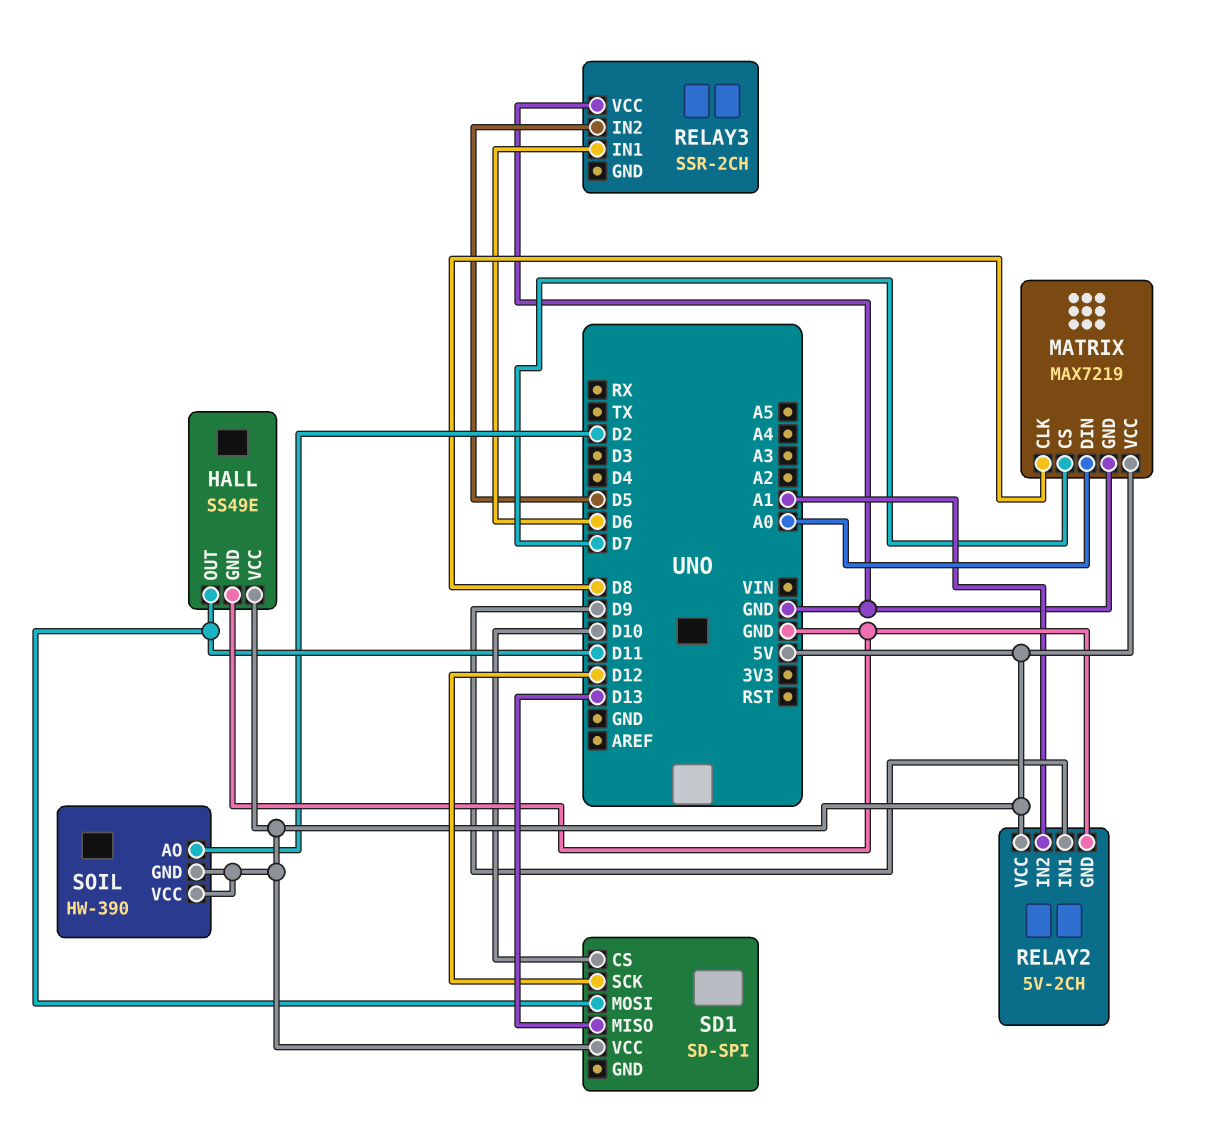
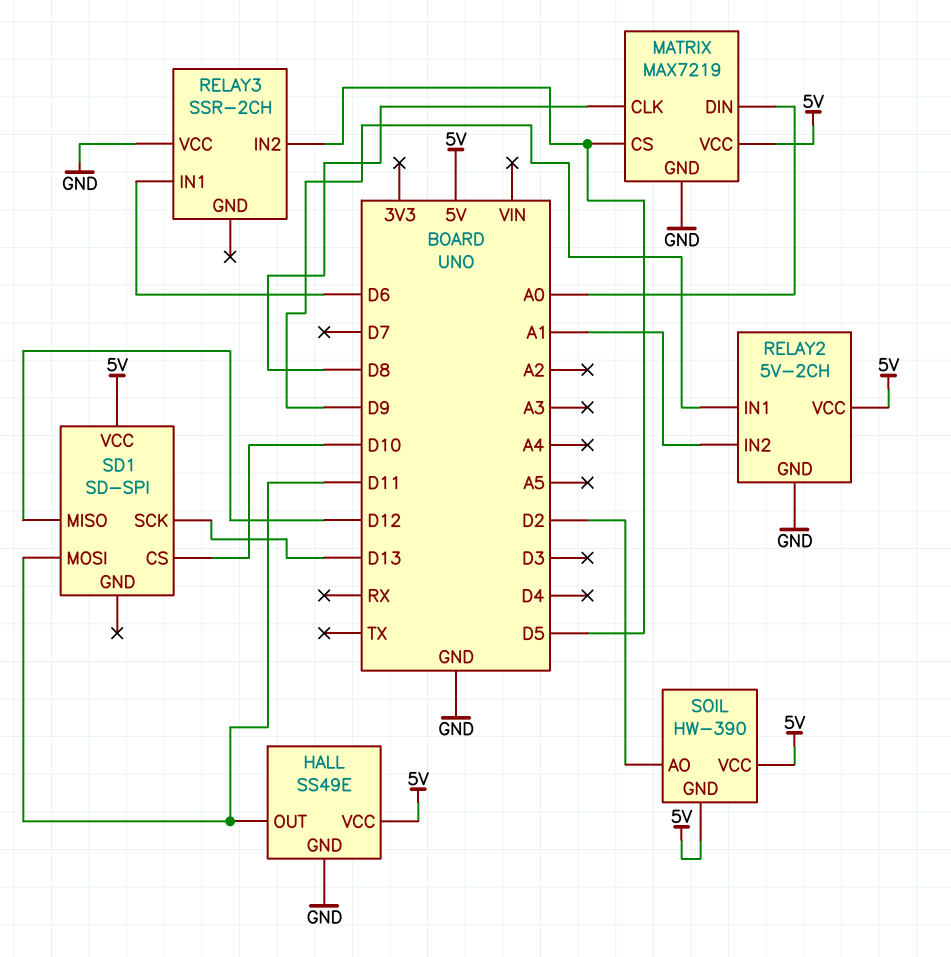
MATRIX pin CS: D7 -> D5
SD1 pin MISO: D13 -> D12
SD1 pin SCK: D12 -> D13

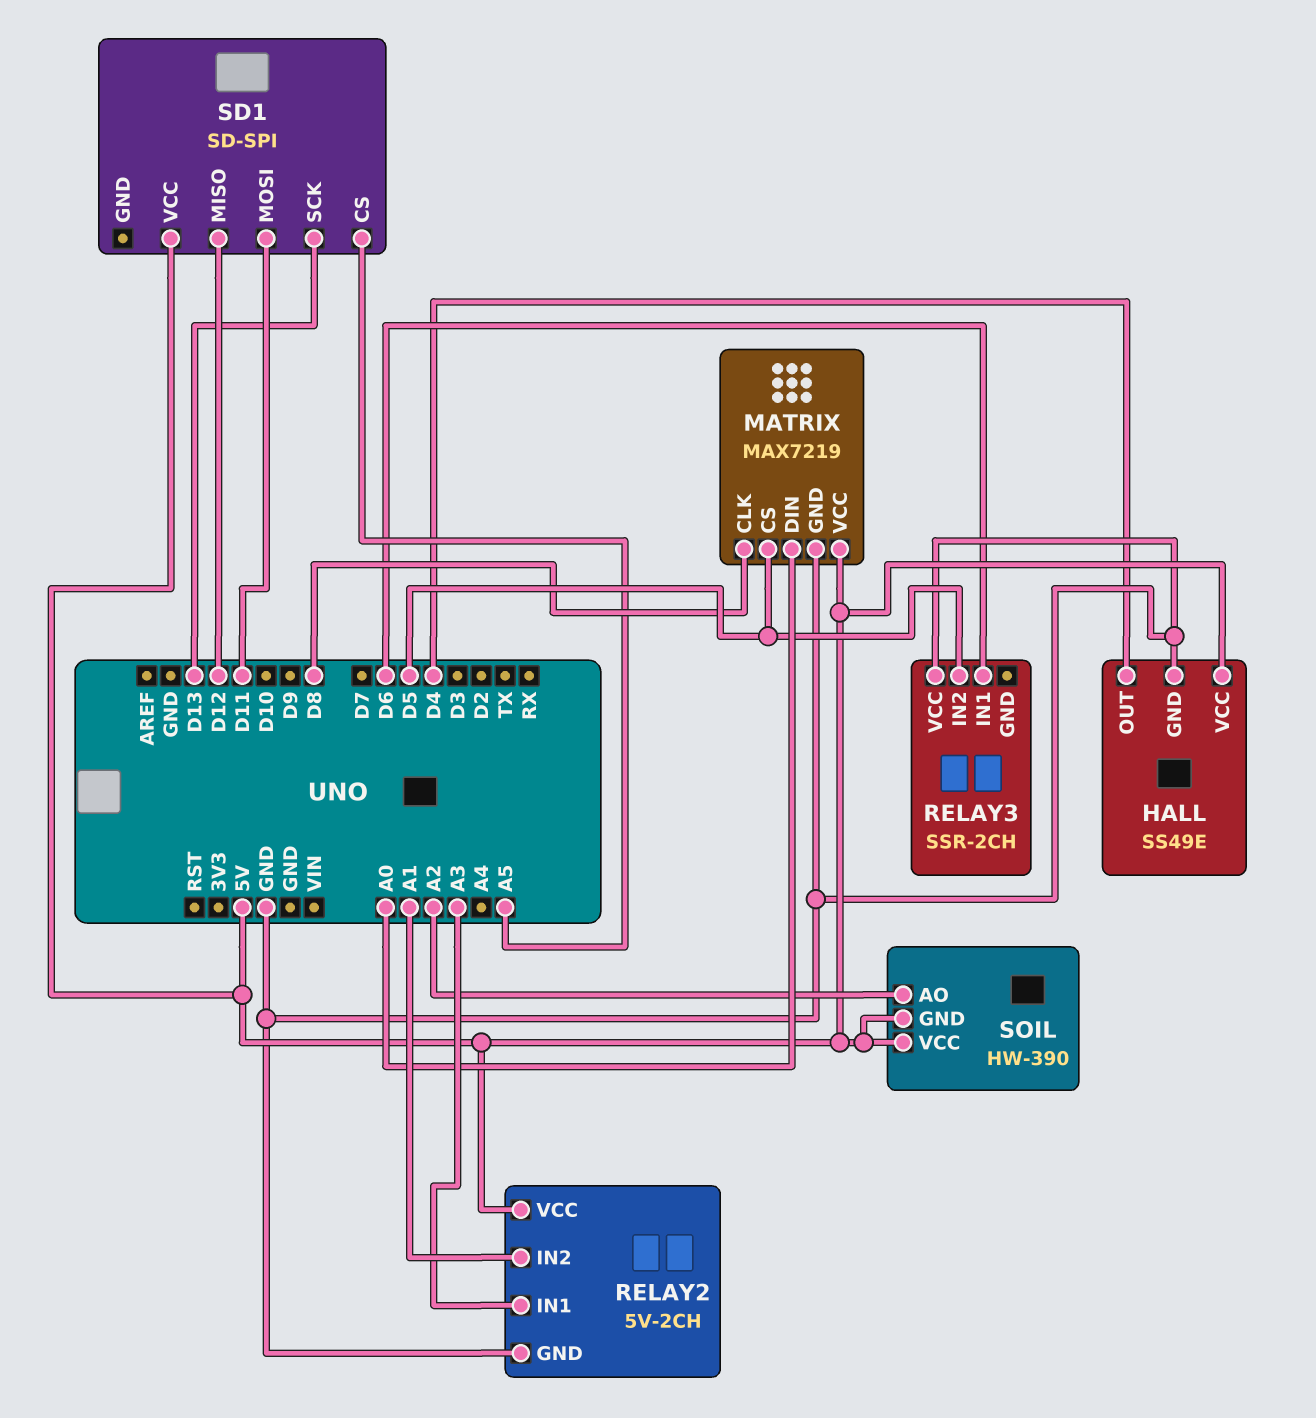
HALL pin OUT: D11 -> D4
RELAY2 pin IN1: D9 -> A3
SD1 pin CS: D10 -> A5
SOIL pin AO: D2 -> A2

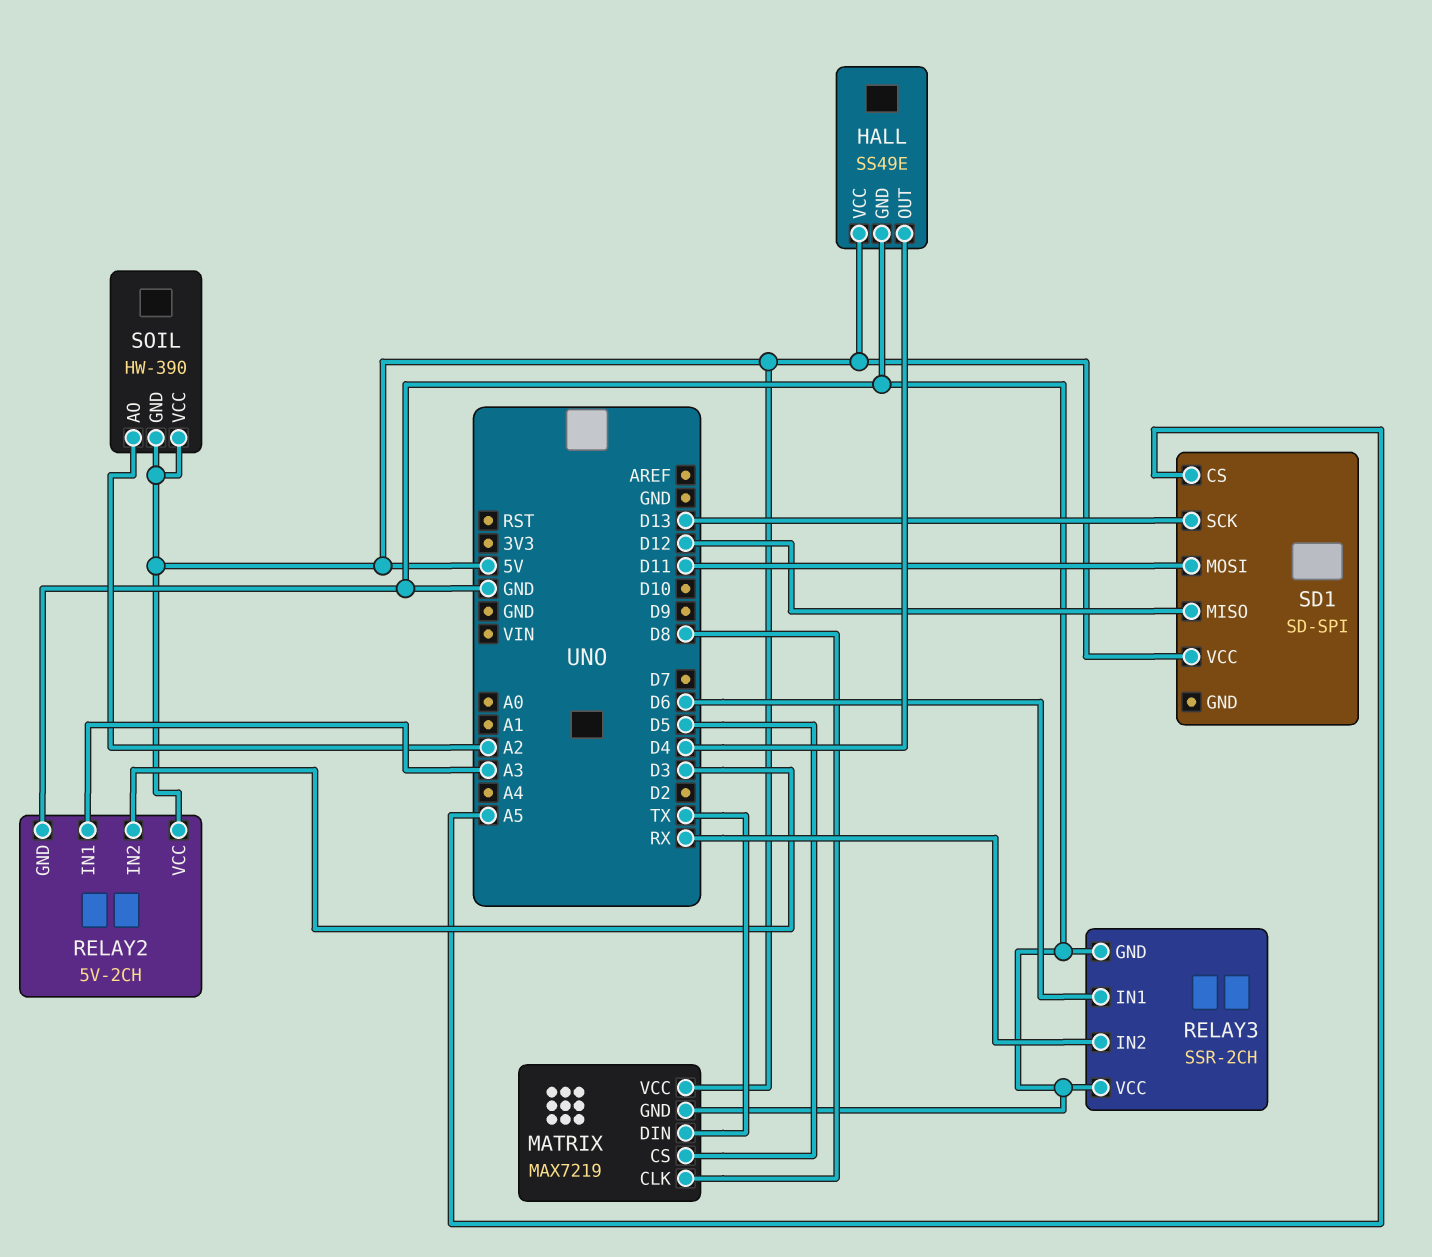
MATRIX pin DIN: A0 -> TX
RELAY2 pin IN2: A1 -> D3
RELAY3 pin GND: none -> GND
RELAY3 pin IN2: D5 -> RX

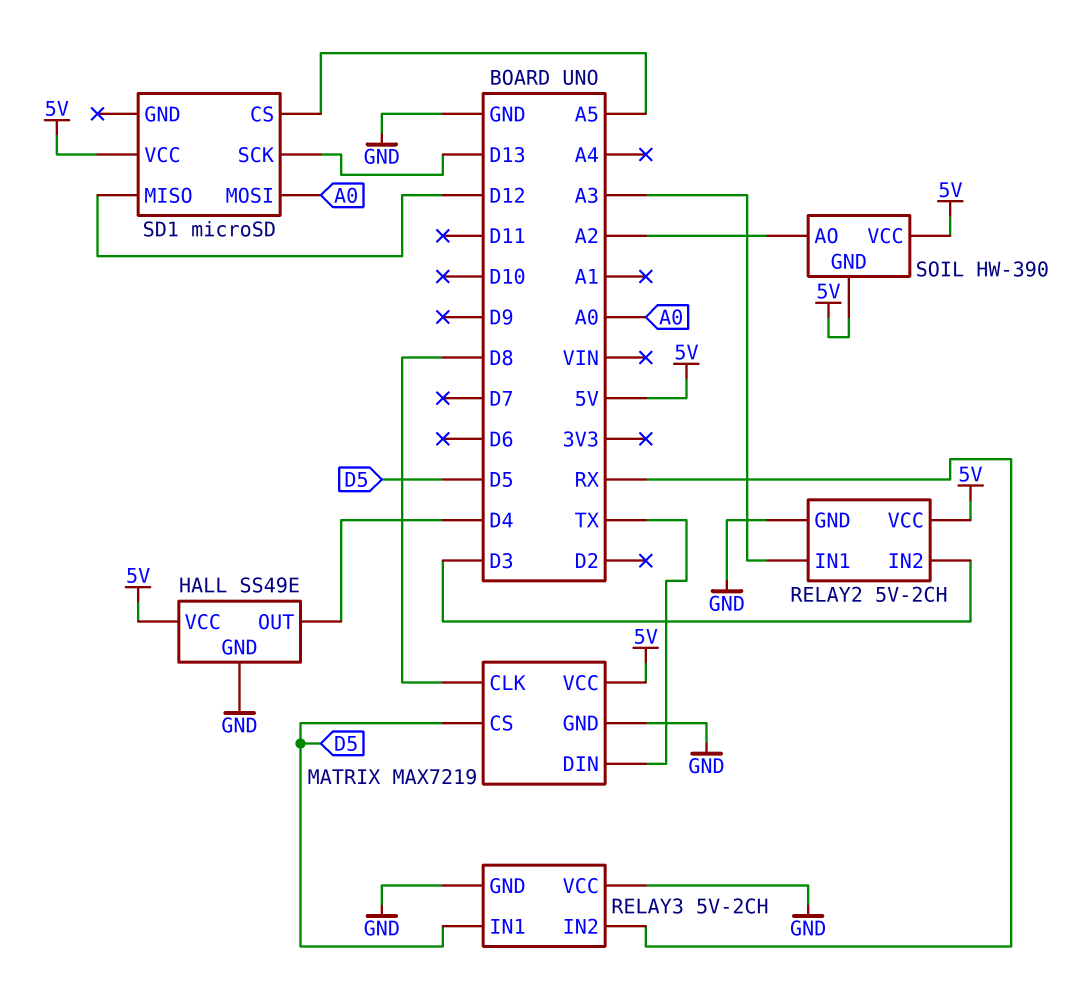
RELAY3: SSR-2CH -> 5V-2CH
RELAY3 pin IN1: D6 -> D5
SD1: SD-SPI -> microSD
SD1 pin MOSI: D11 -> A0

